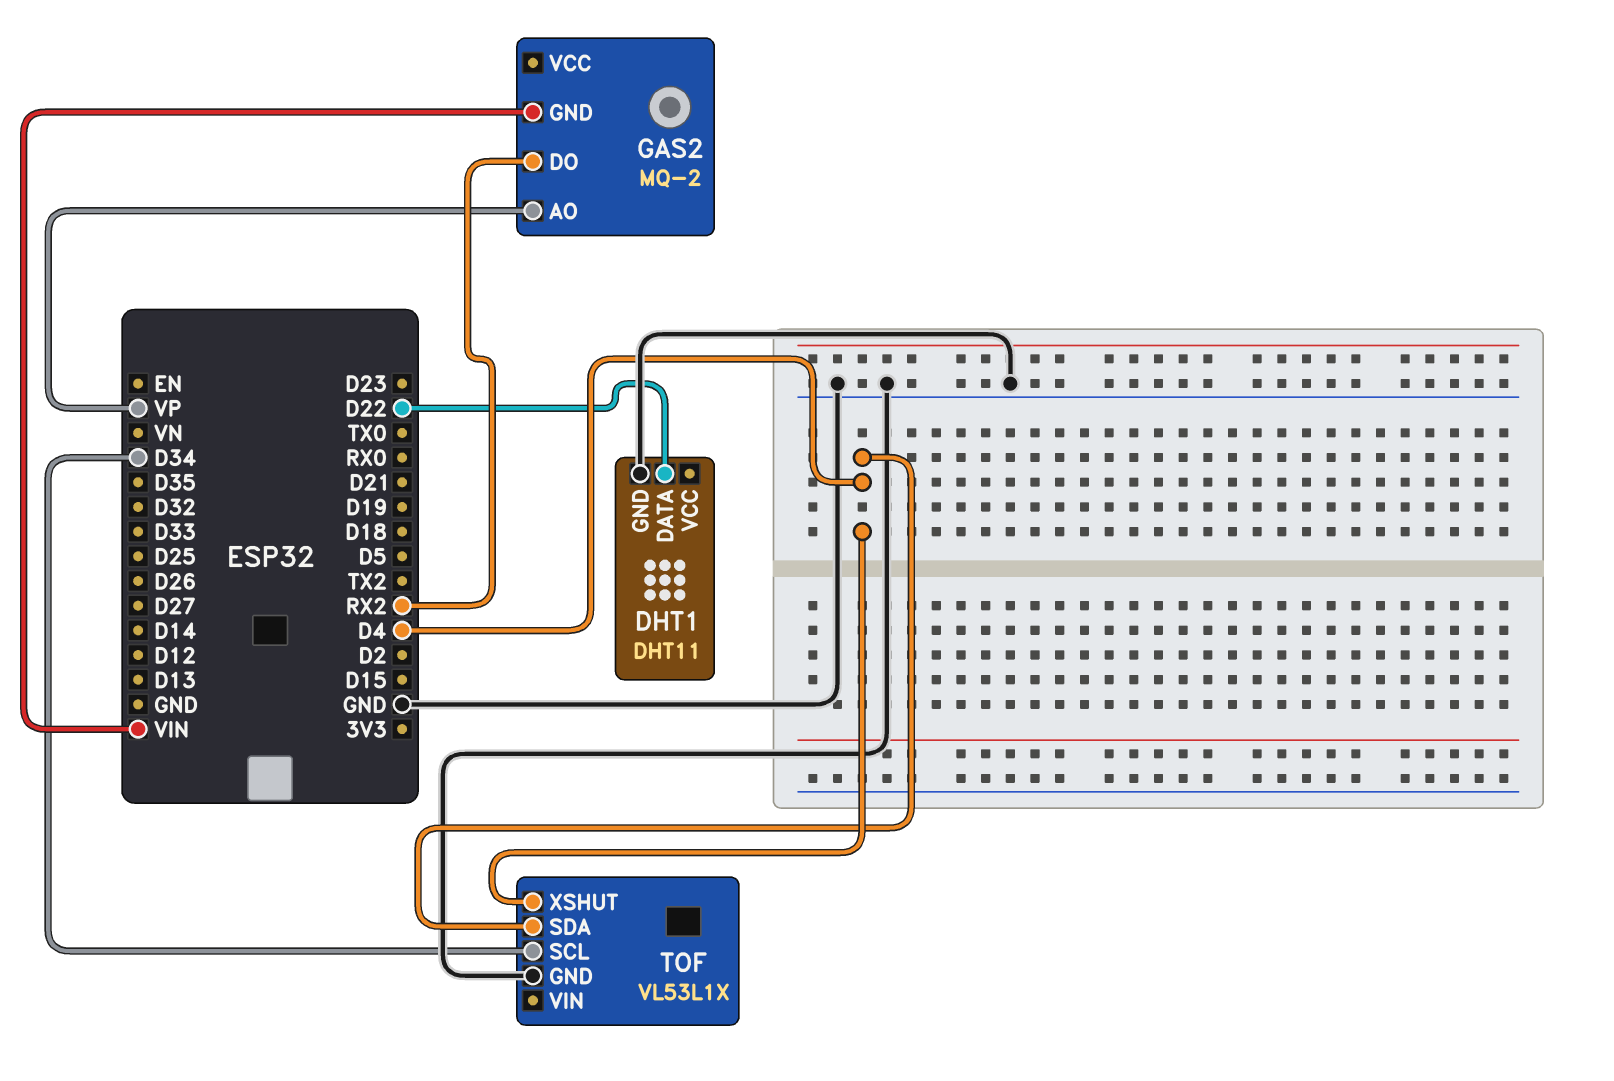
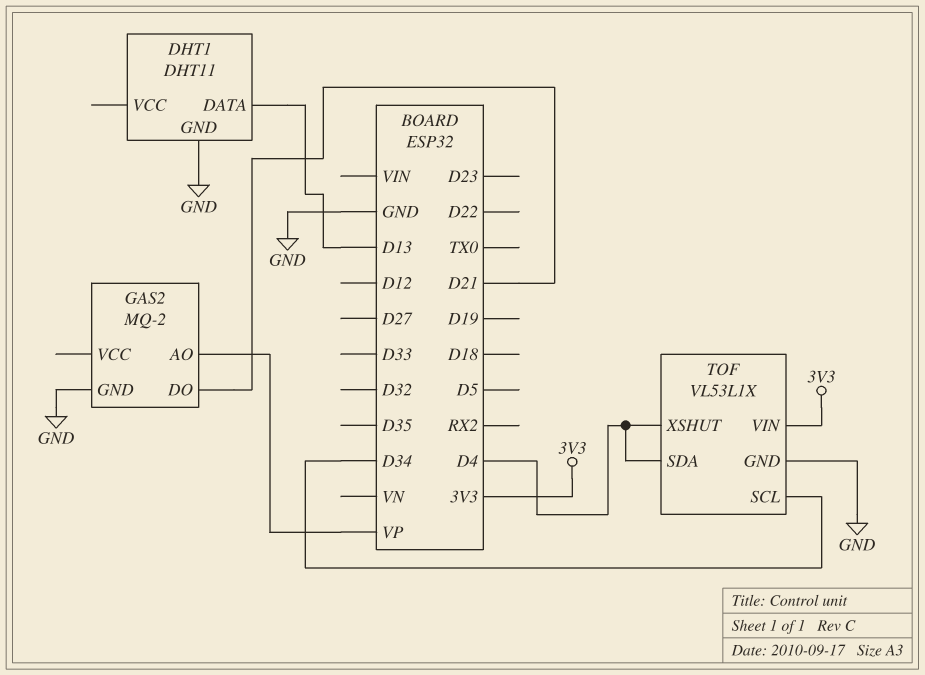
DHT1 pin DATA: D22 -> D13
GAS2 pin DO: RX2 -> D21
GAS2 pin GND: VIN -> GND
TOF pin VIN: none -> 3V3

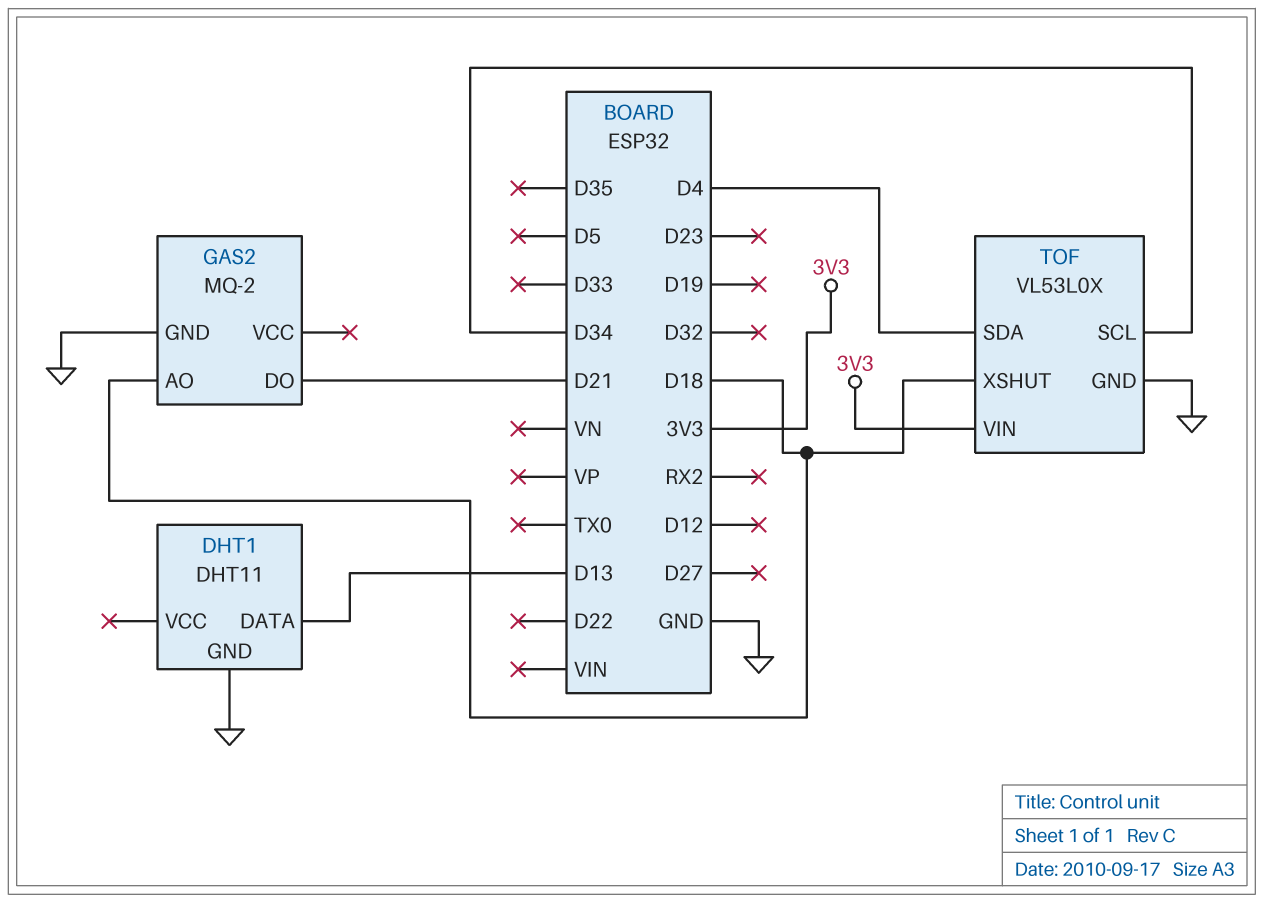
GAS2 pin AO: VP -> D18
TOF: VL53L1X -> VL53L0X
TOF pin XSHUT: D4 -> D18

